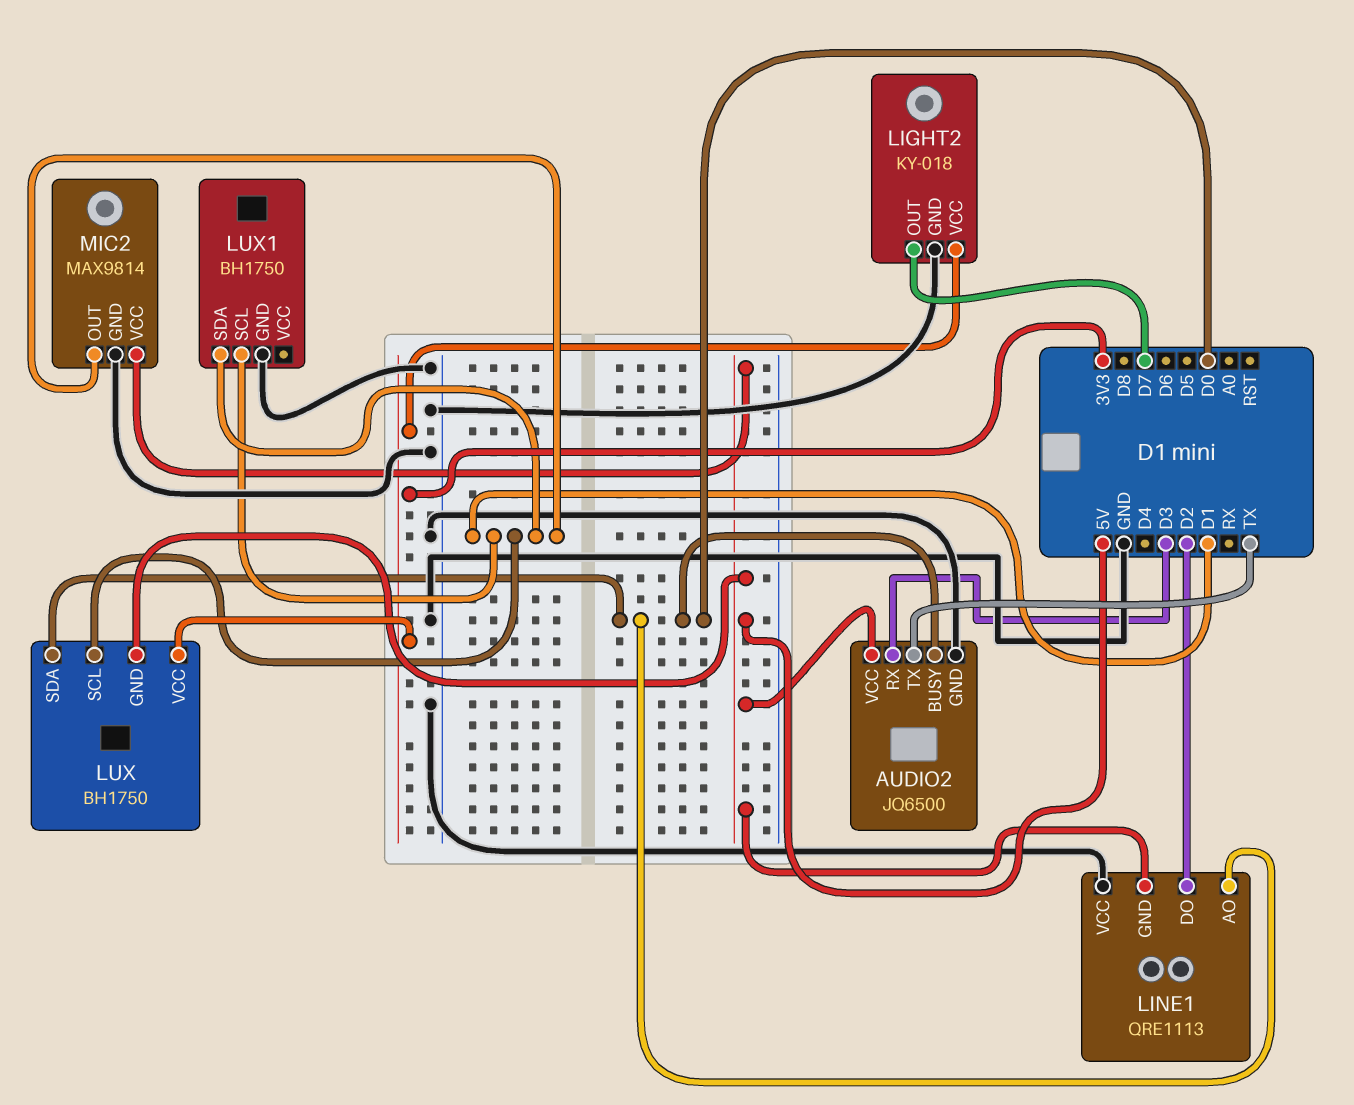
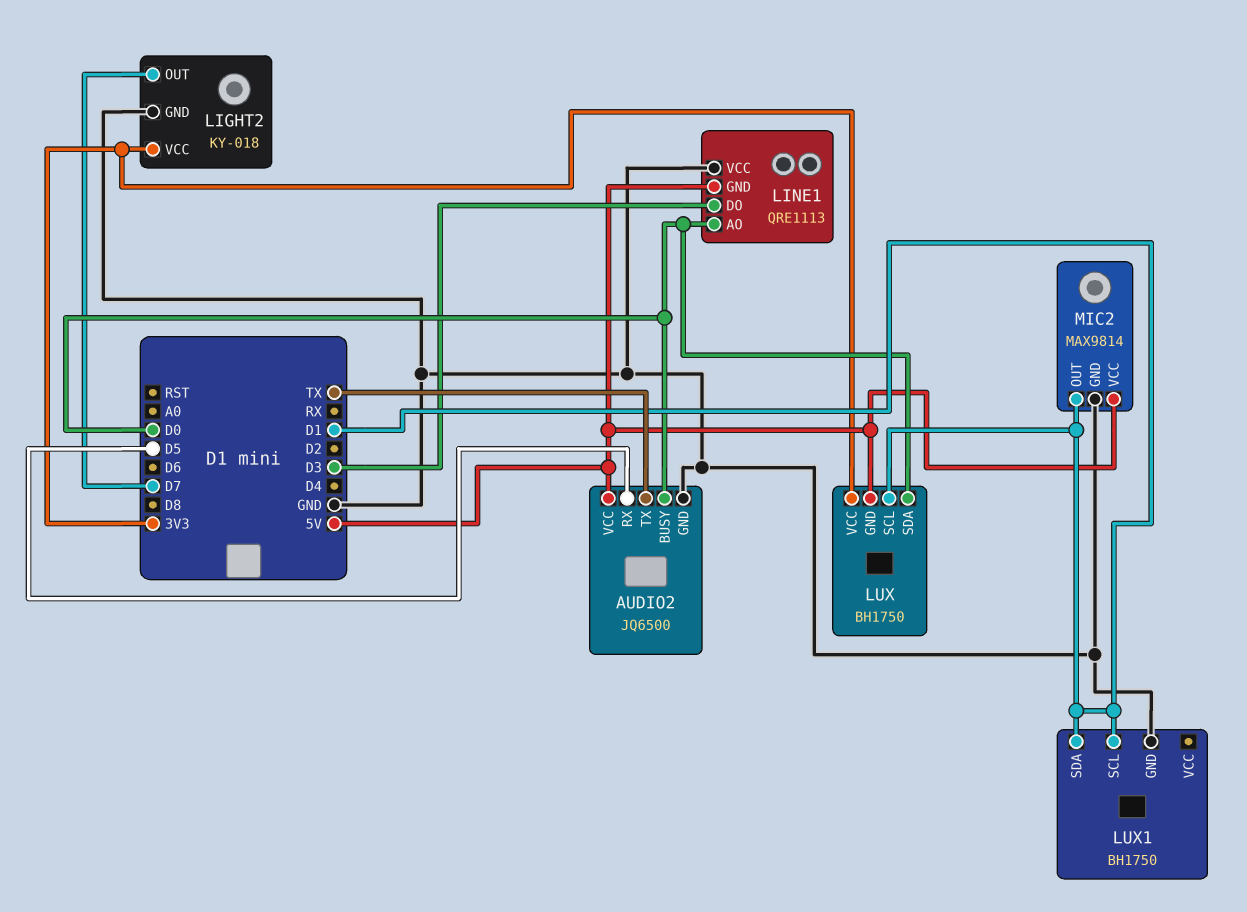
AUDIO2 pin RX: D3 -> D5
LINE1 pin DO: D2 -> D3

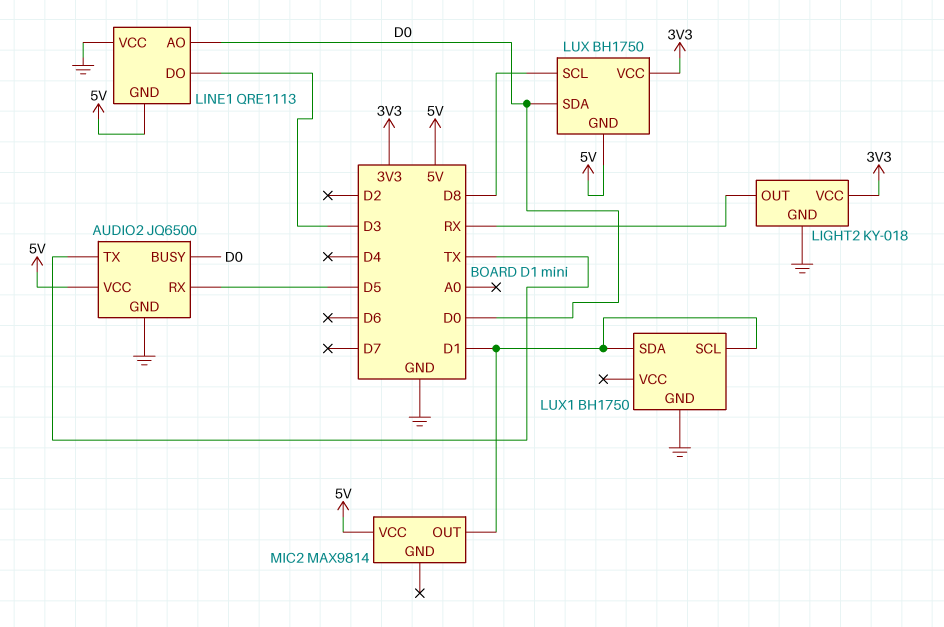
LIGHT2 pin OUT: D7 -> RX
LUX pin SCL: D1 -> D8
MIC2 pin GND: GND -> none

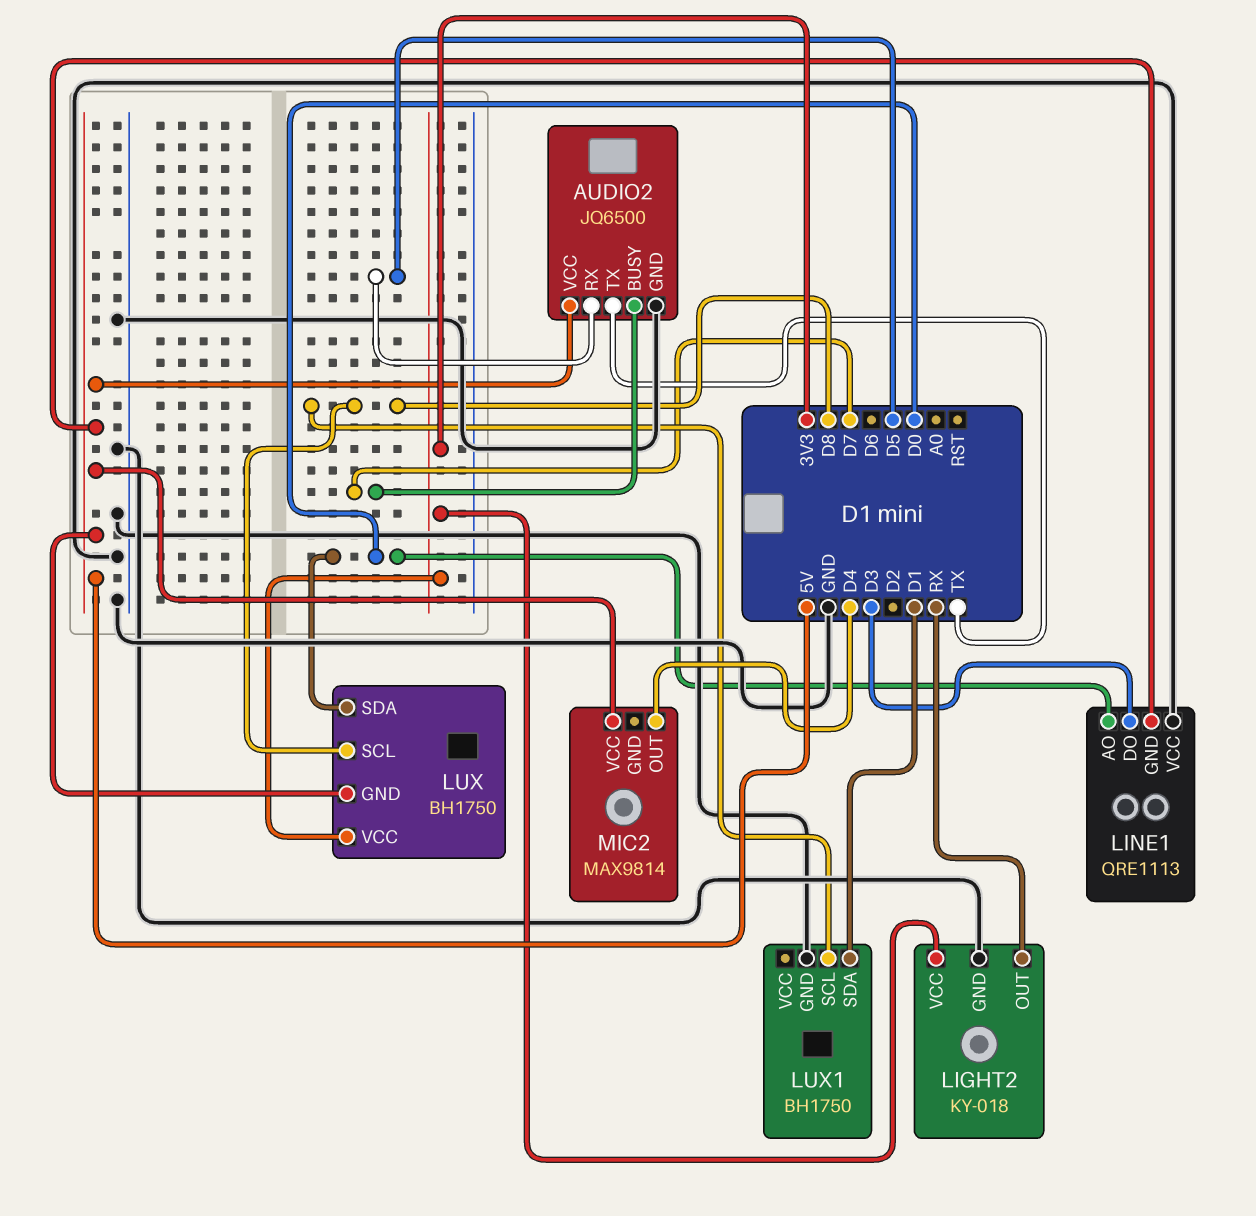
AUDIO2 pin BUSY: D0 -> D7
LUX1 pin SCL: D1 -> D8
MIC2 pin OUT: D1 -> D4

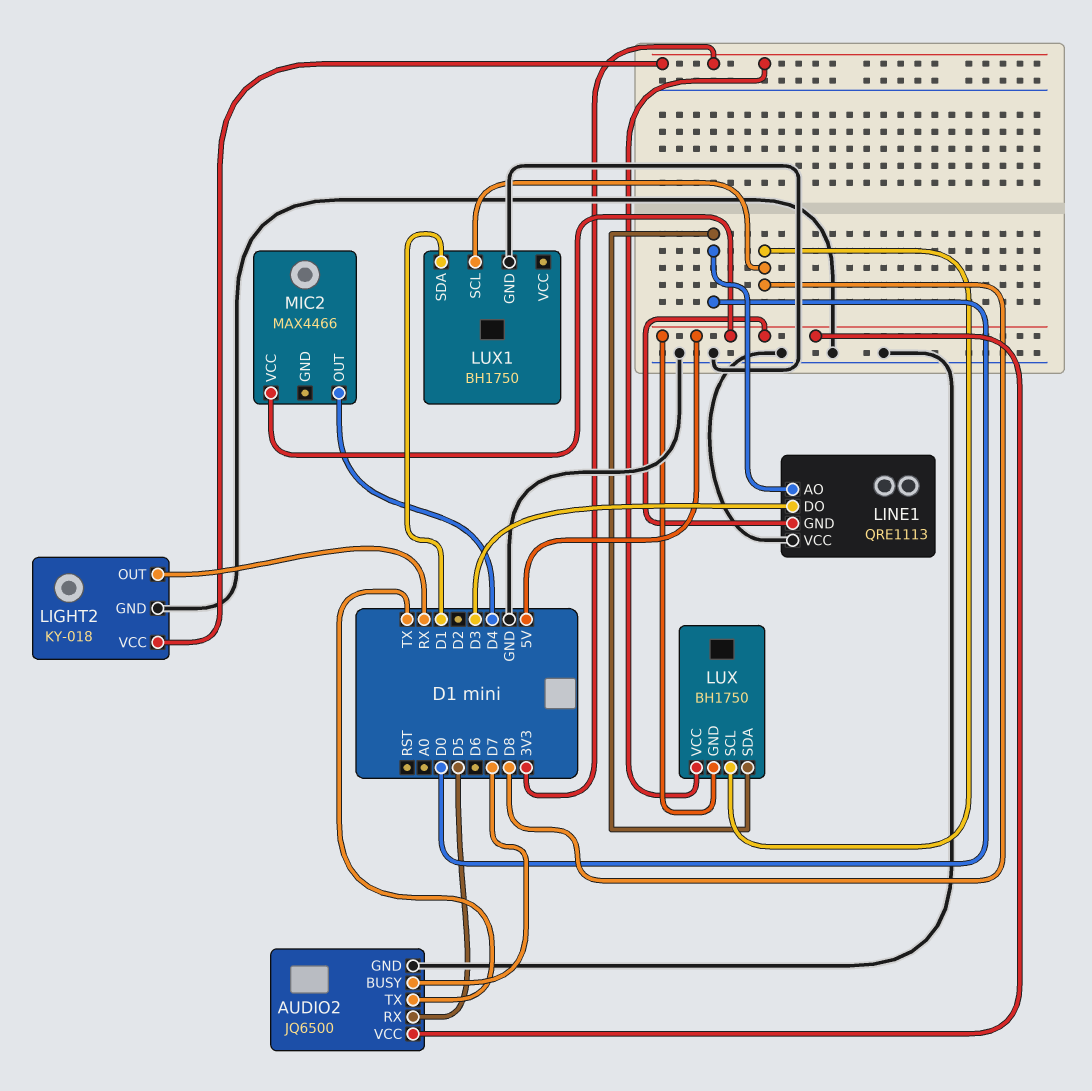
MIC2: MAX9814 -> MAX4466

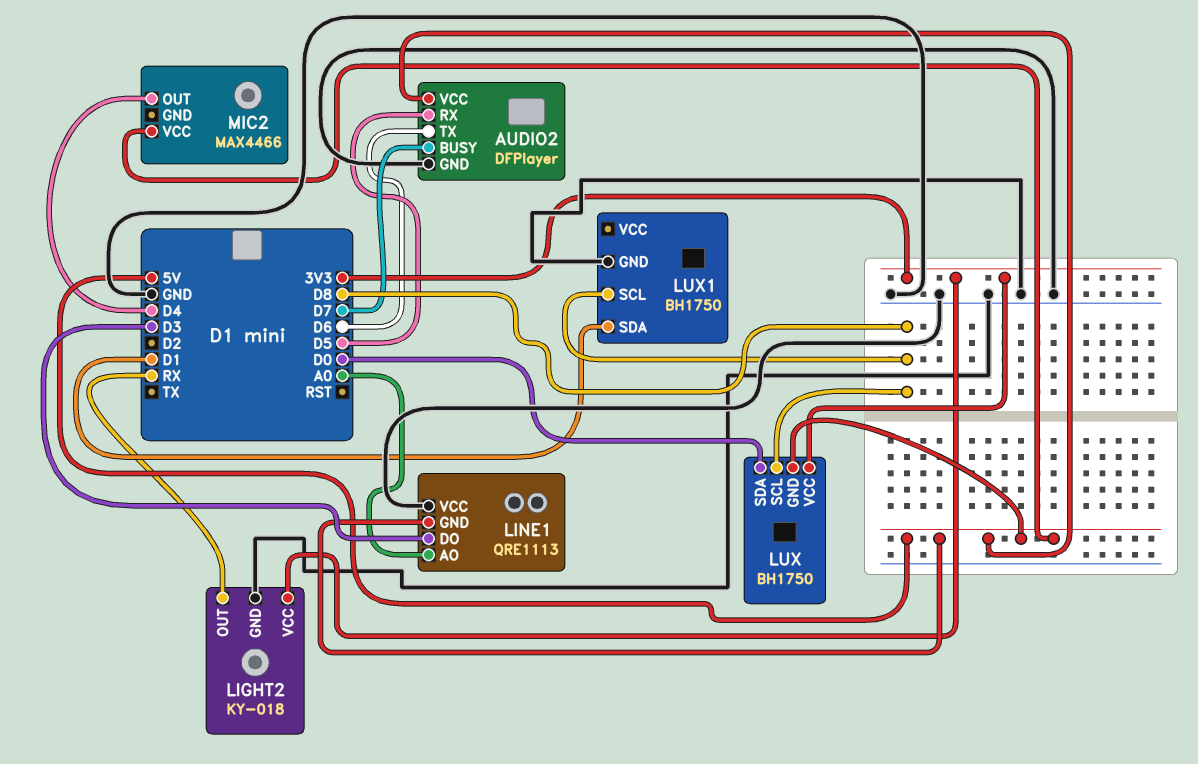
AUDIO2: JQ6500 -> DFPlayer
AUDIO2 pin TX: TX -> D6
LINE1 pin AO: D0 -> A0

